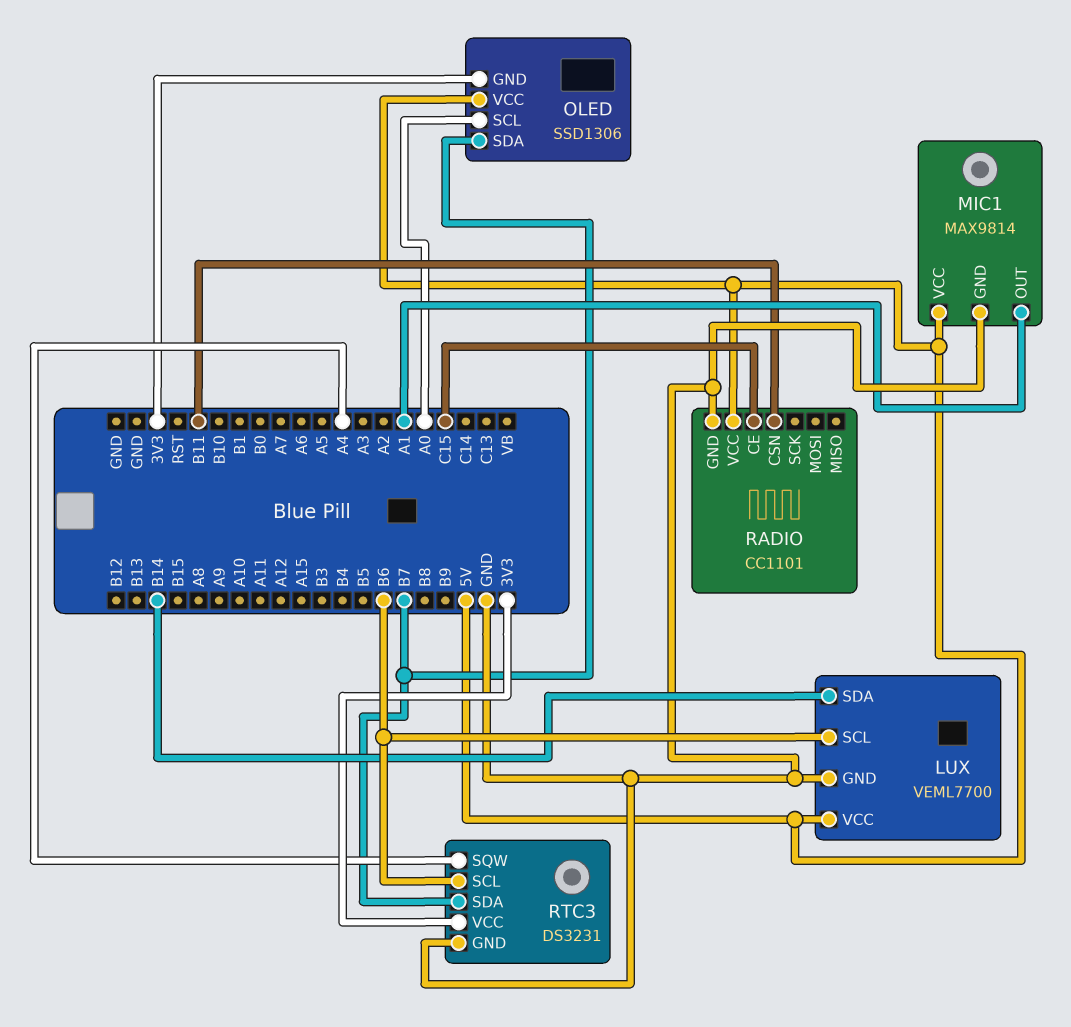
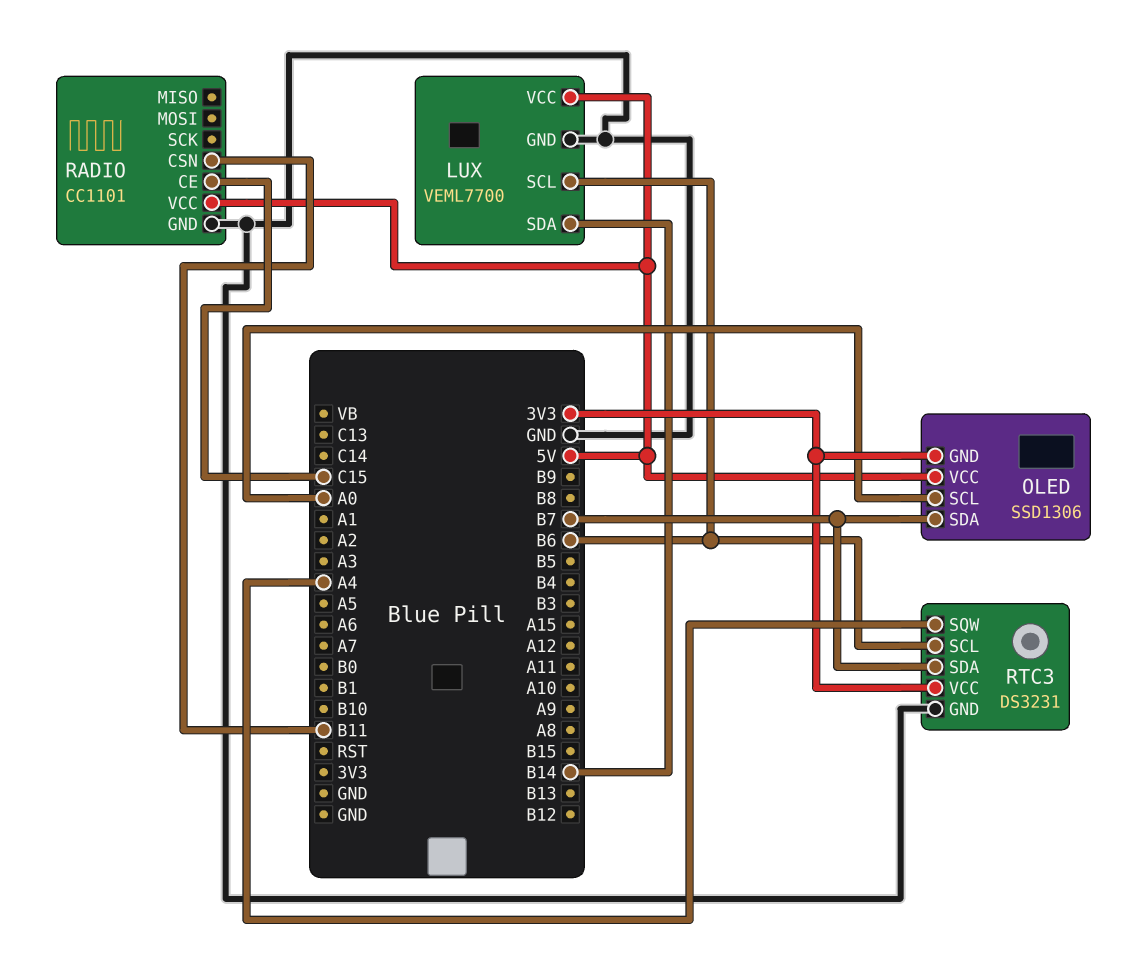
MIC1: MAX9814 -> none
MIC1 pin GND: GND -> none
MIC1 pin OUT: A1 -> none
MIC1 pin VCC: 5V -> none

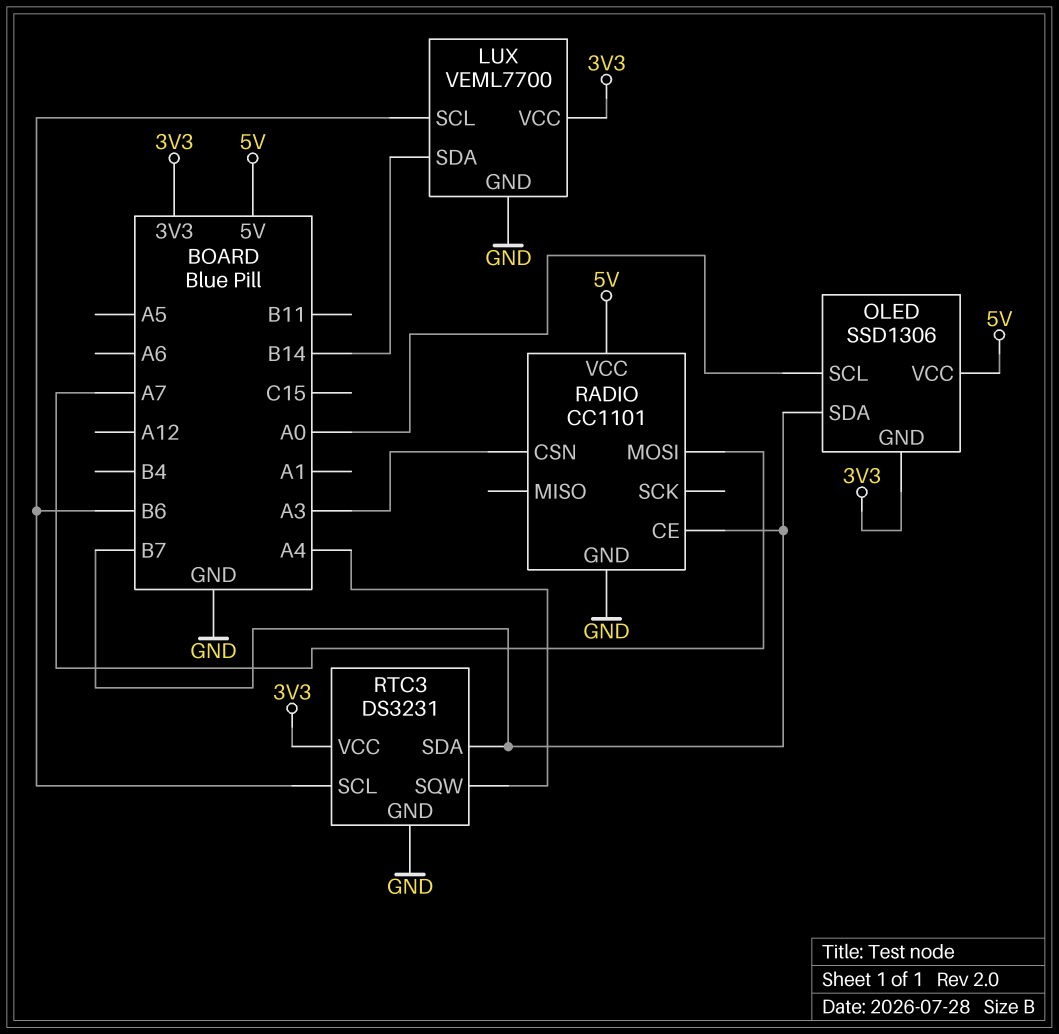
LUX pin VCC: 5V -> 3V3
RADIO pin CE: C15 -> B7
RADIO pin CSN: B11 -> A3
RADIO pin MOSI: none -> A7

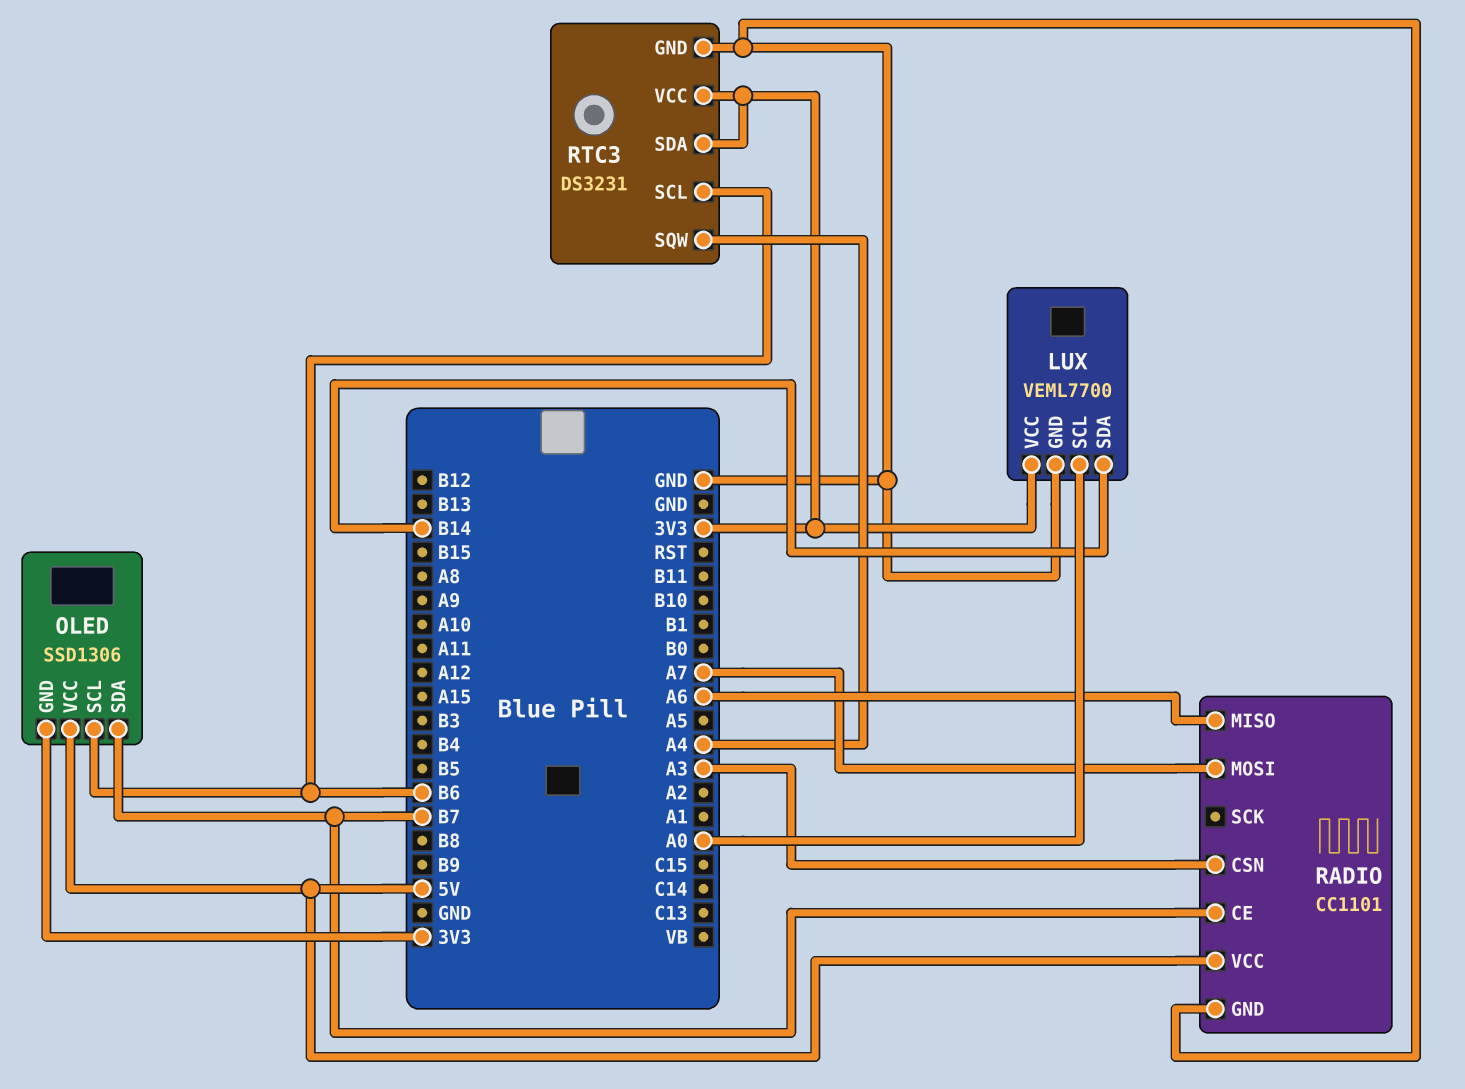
LUX pin SCL: B6 -> A0
OLED pin SCL: A0 -> B6
RADIO pin MISO: none -> A6
RTC3 pin SDA: B7 -> 3V3

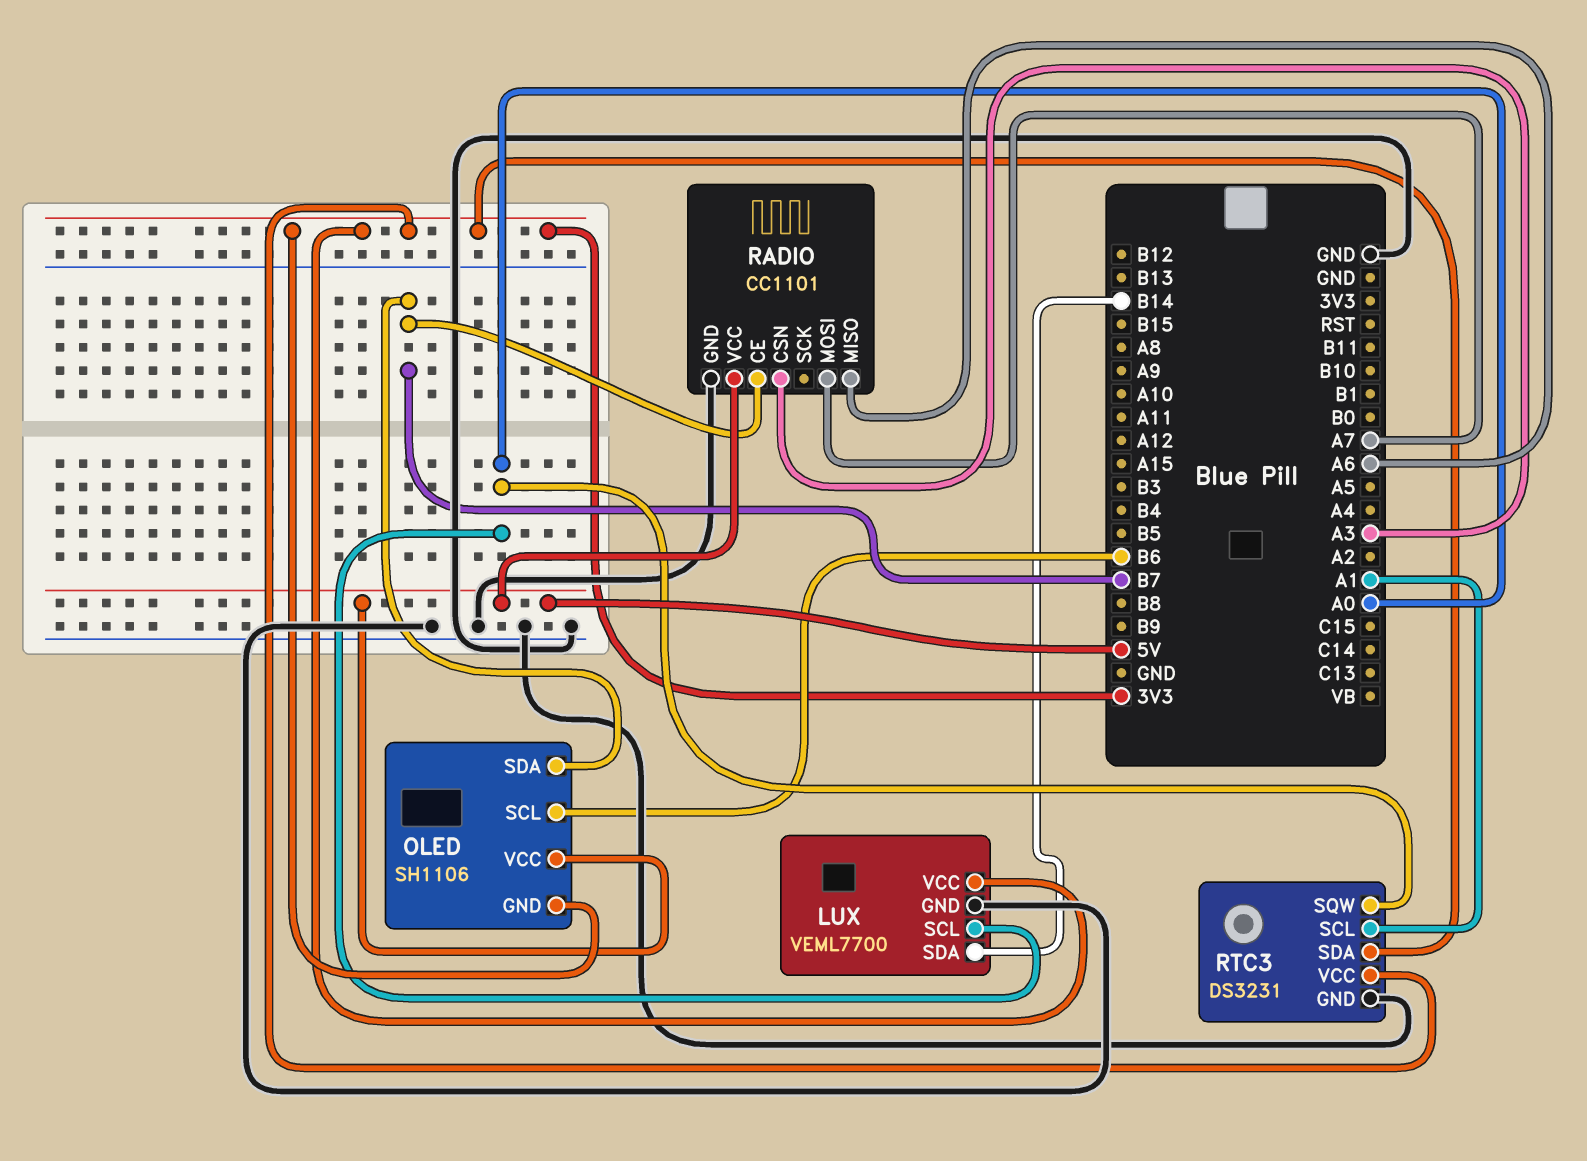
OLED: SSD1306 -> SH1106
RTC3 pin SCL: B6 -> A1
RTC3 pin SQW: A4 -> A0

